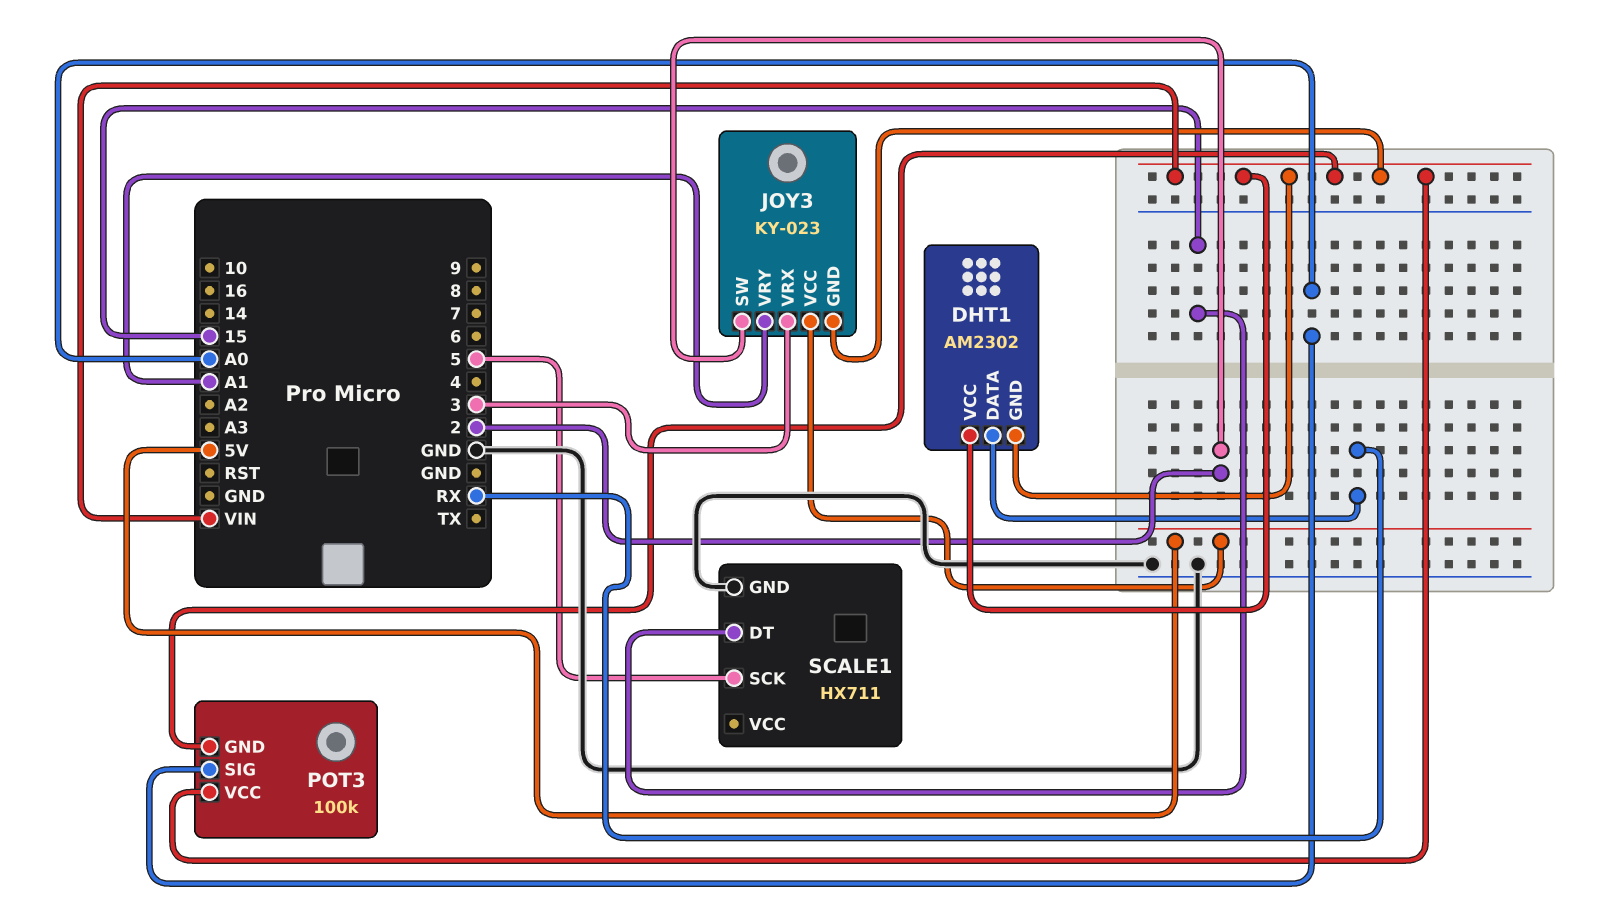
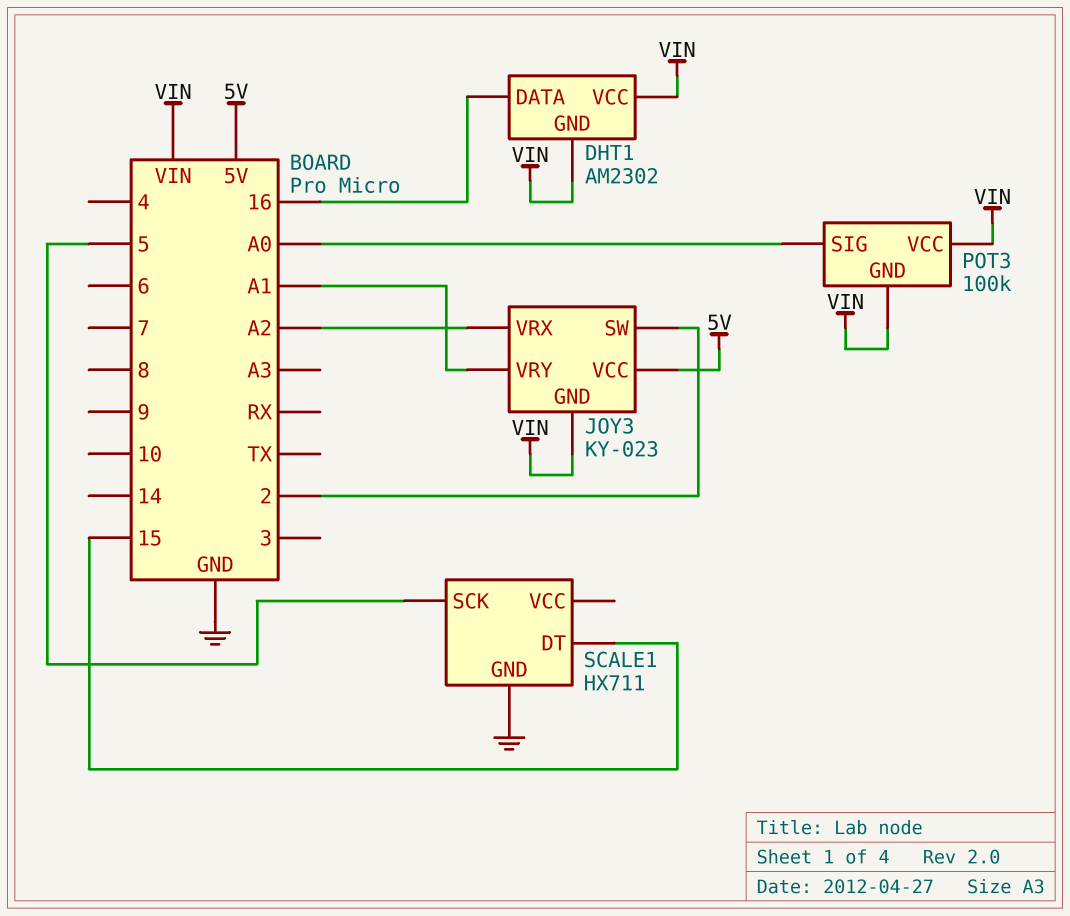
DHT1 pin DATA: RX -> 16
JOY3 pin VRX: 3 -> A2

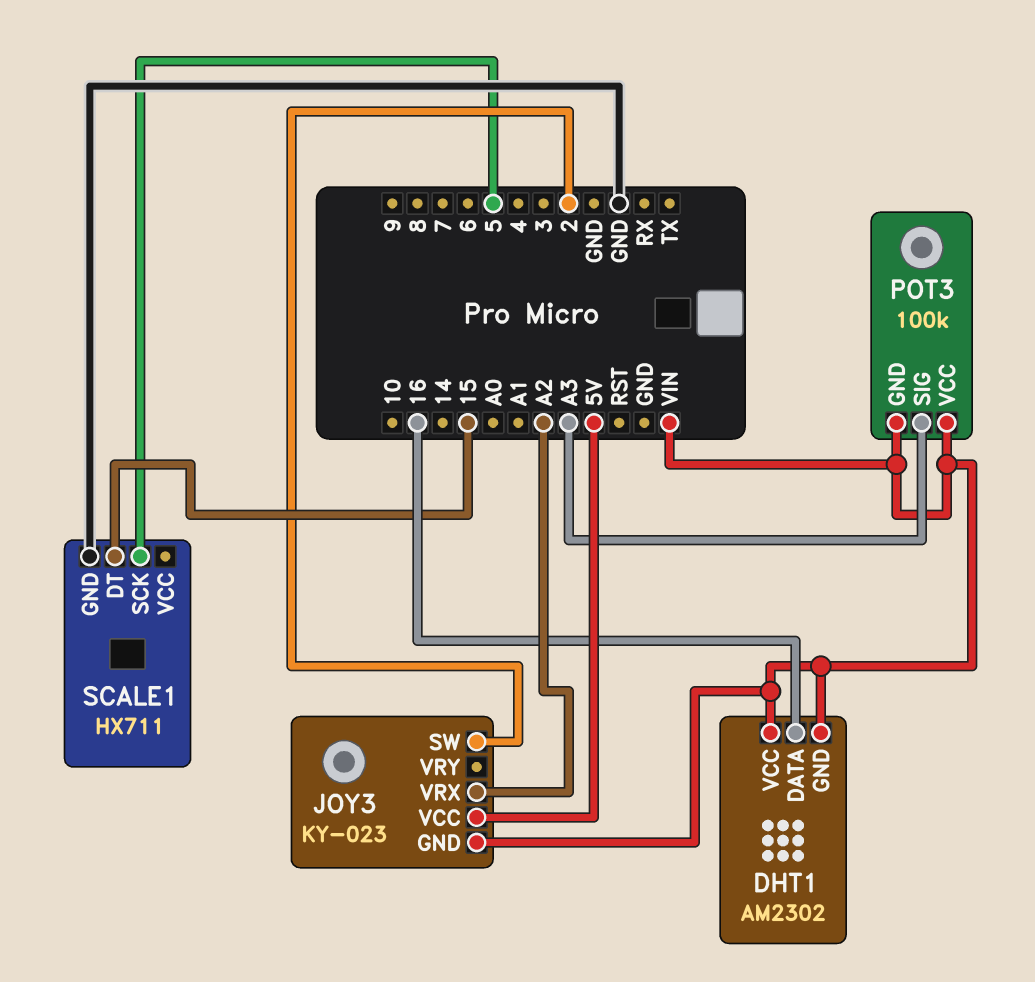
JOY3 pin VRY: A1 -> none
POT3 pin SIG: A0 -> A3

